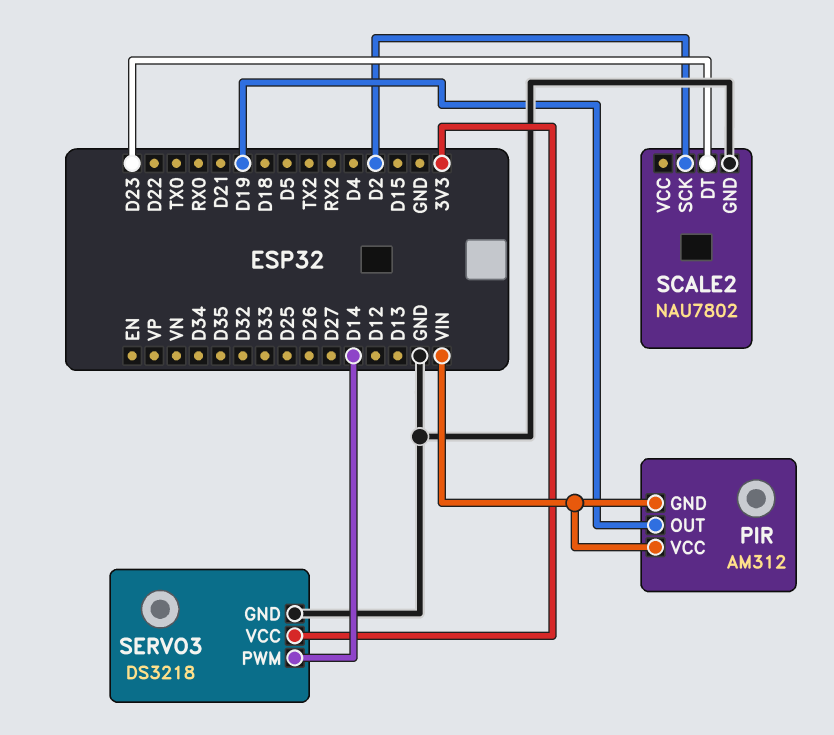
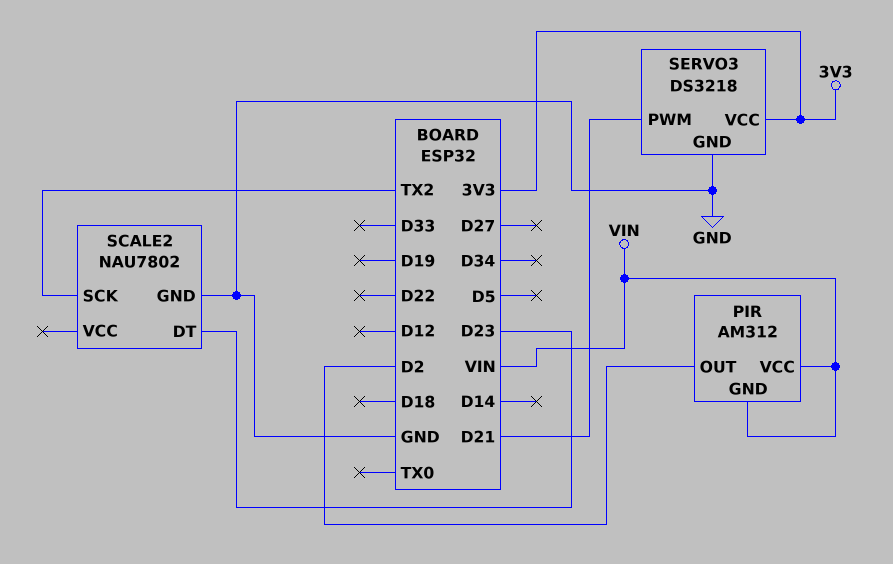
PIR pin OUT: D19 -> D2
SCALE2 pin SCK: D2 -> TX2
SERVO3 pin PWM: D14 -> D21

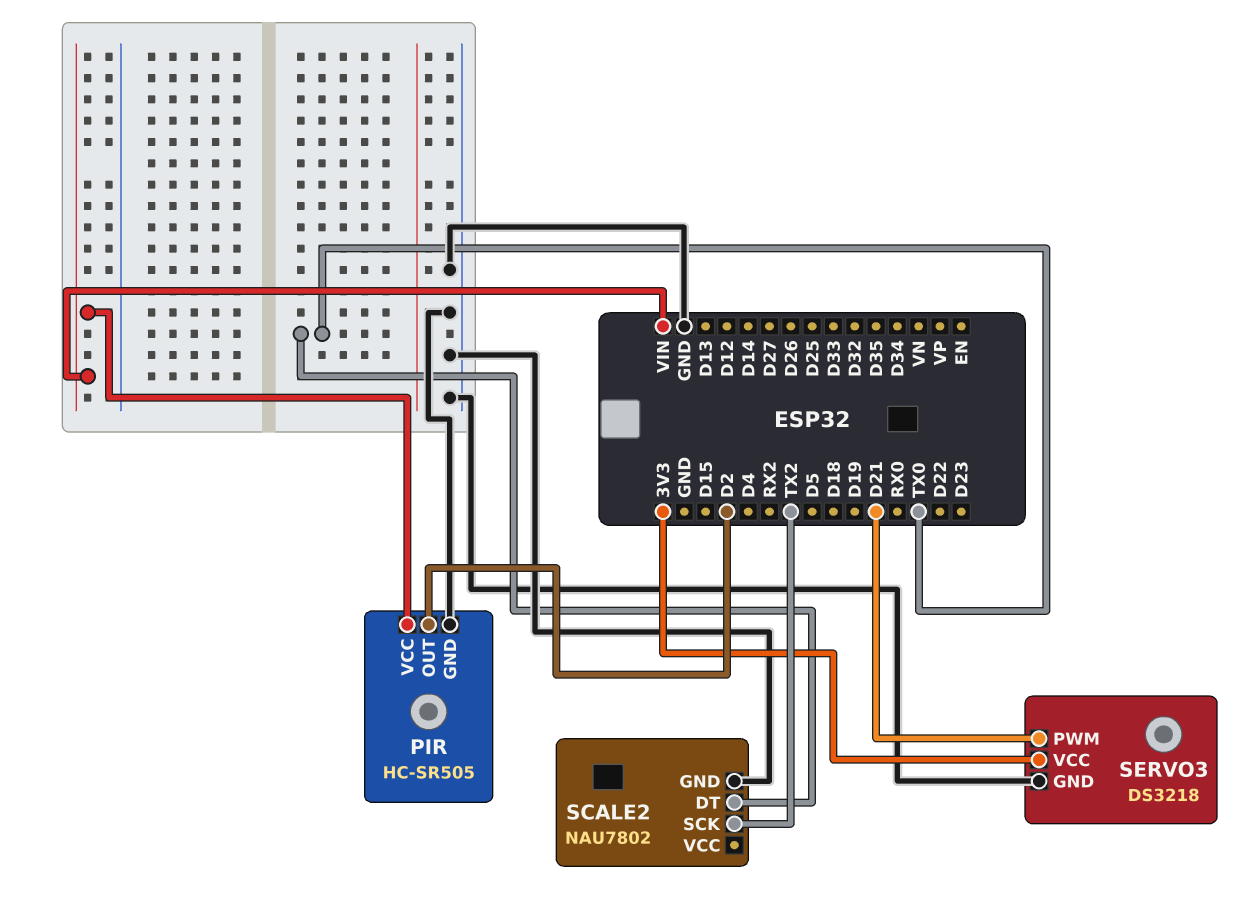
PIR: AM312 -> HC-SR505
PIR pin GND: VIN -> GND
SCALE2 pin DT: D23 -> TX0

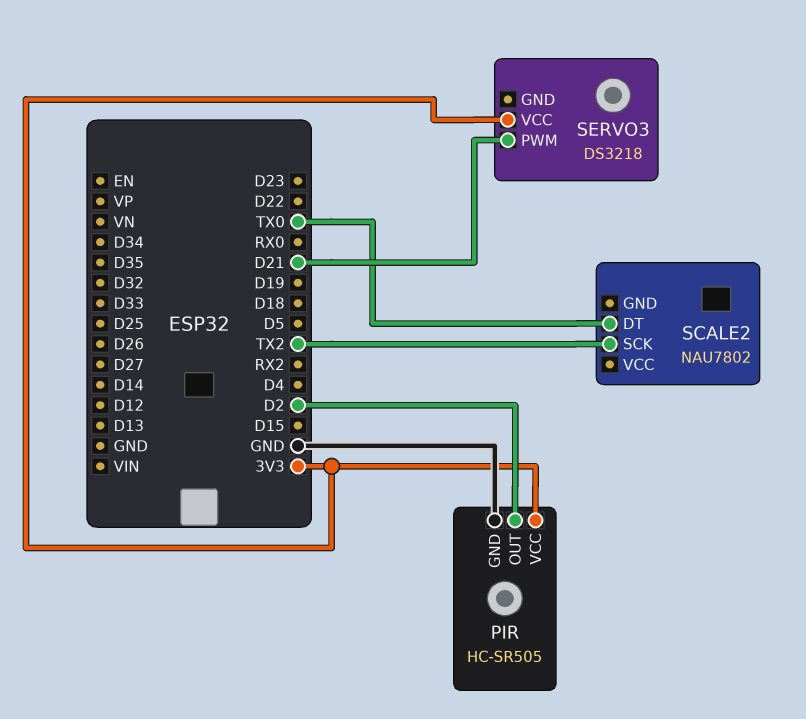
PIR pin VCC: VIN -> 3V3
SCALE2 pin GND: GND -> none
SERVO3 pin GND: GND -> none

